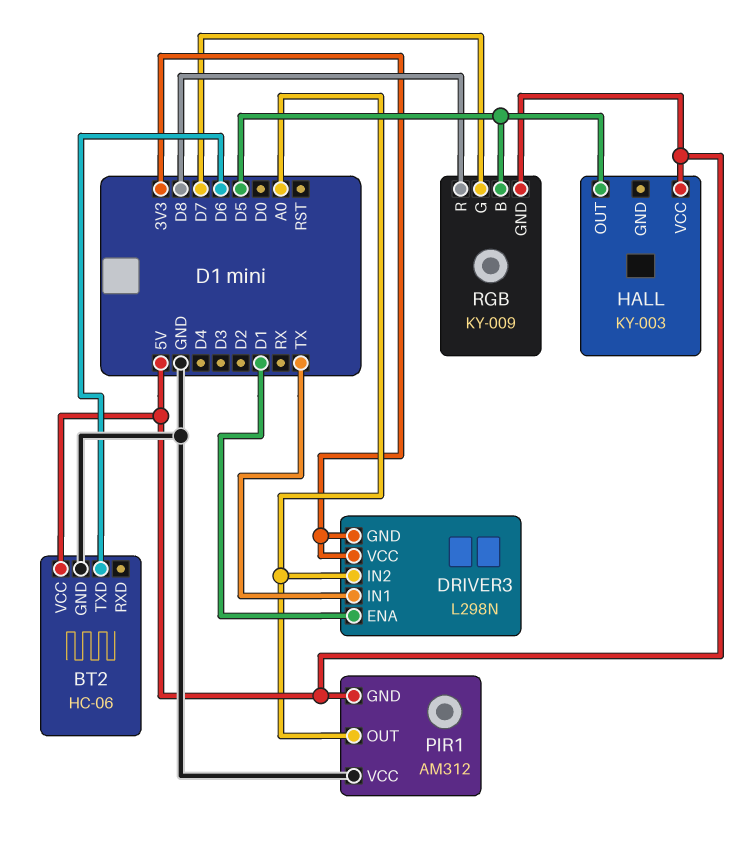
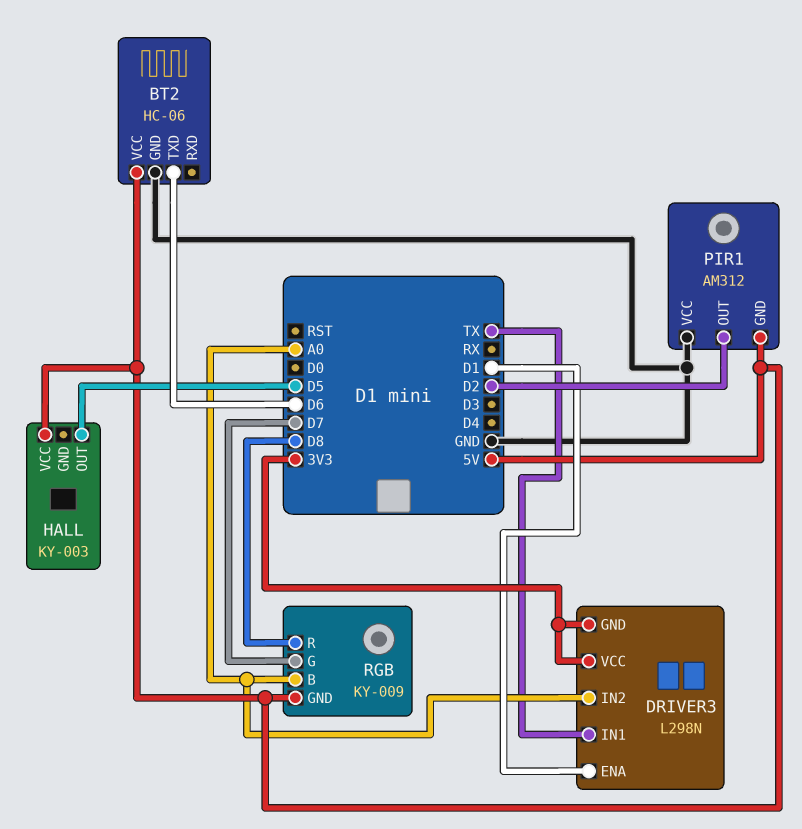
PIR1 pin OUT: A0 -> D2
RGB pin B: D5 -> A0

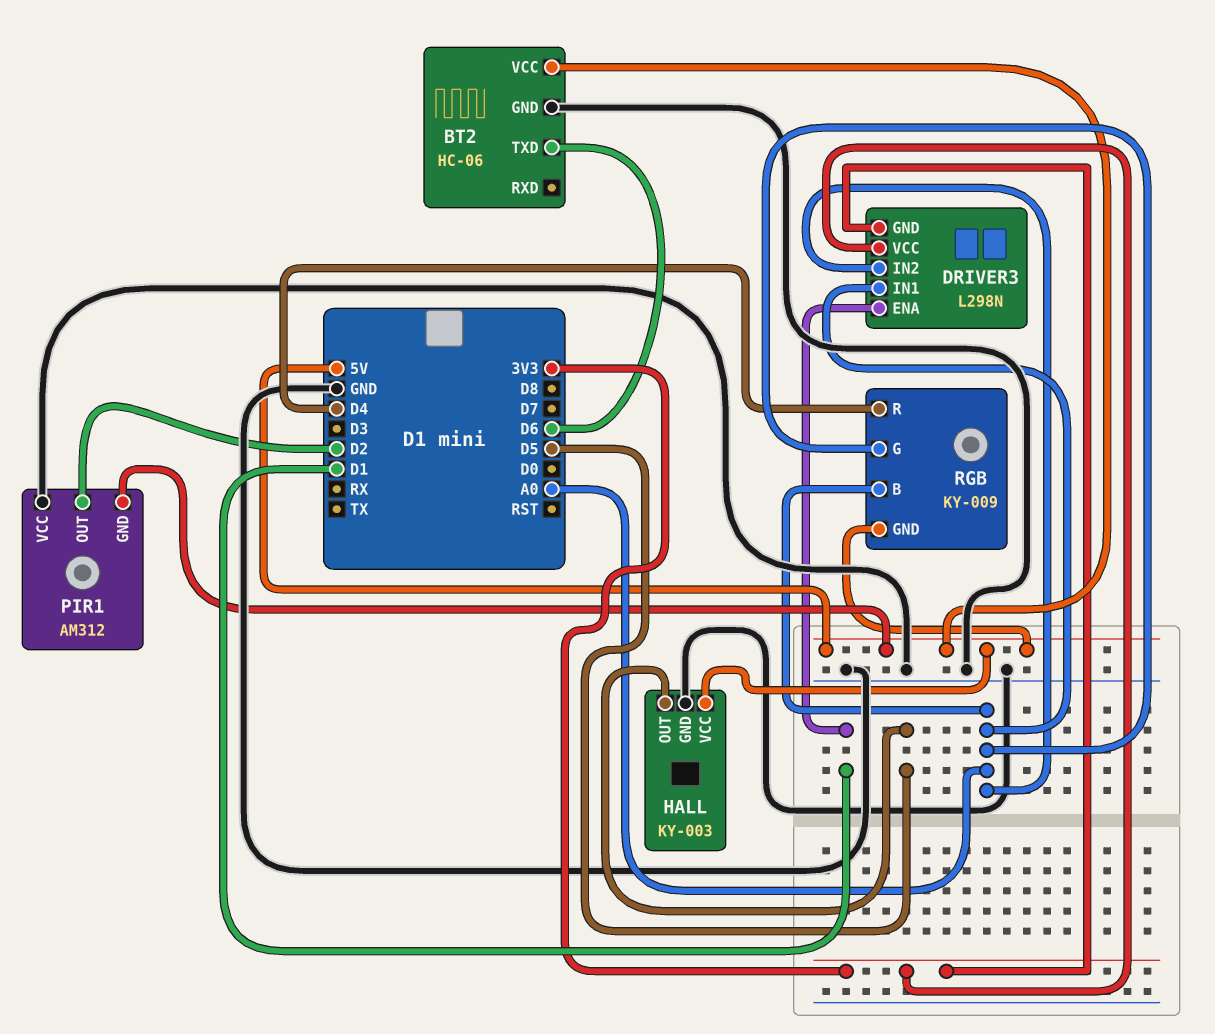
DRIVER3 pin IN1: TX -> A0
HALL pin GND: none -> GND
RGB pin G: D7 -> A0
RGB pin R: D8 -> D4

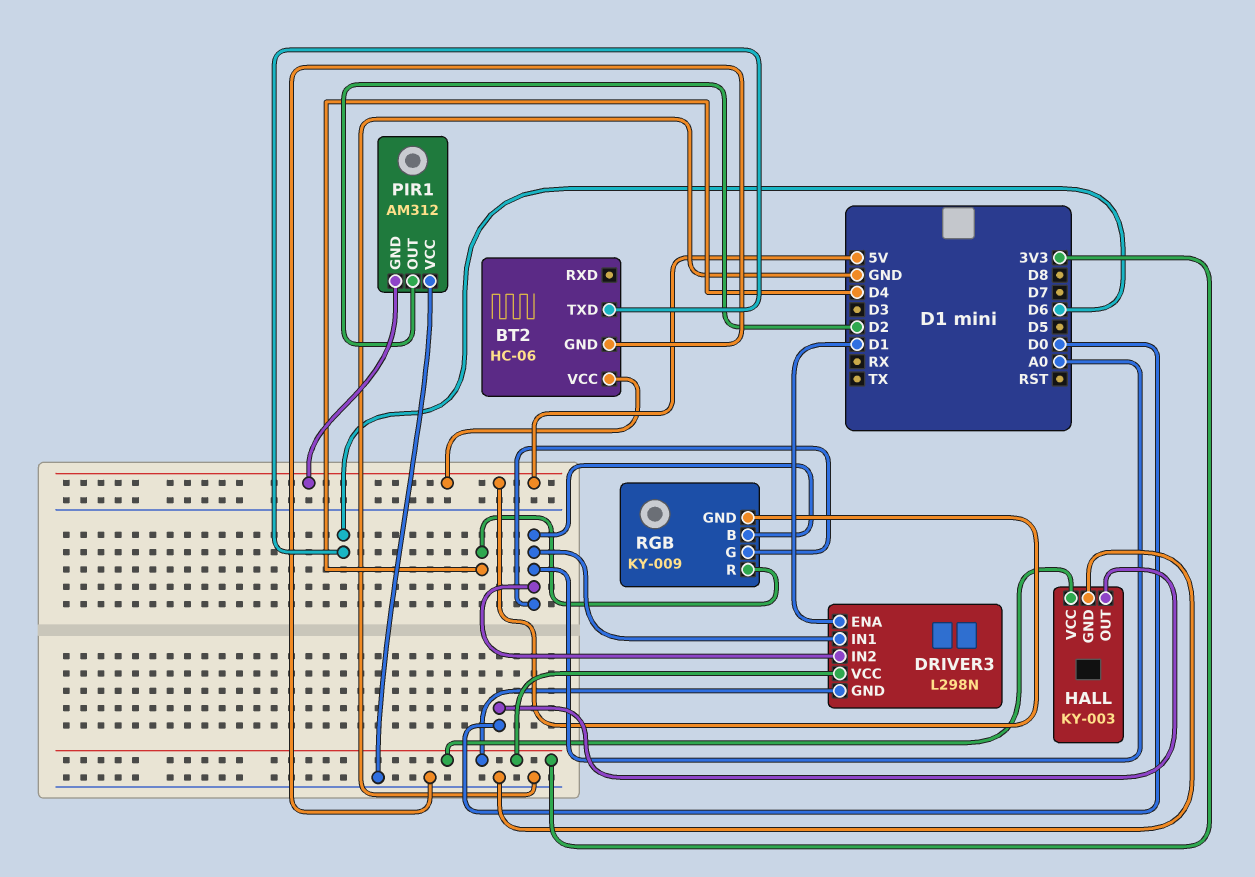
HALL pin OUT: D5 -> D0
HALL pin VCC: 5V -> 3V3

